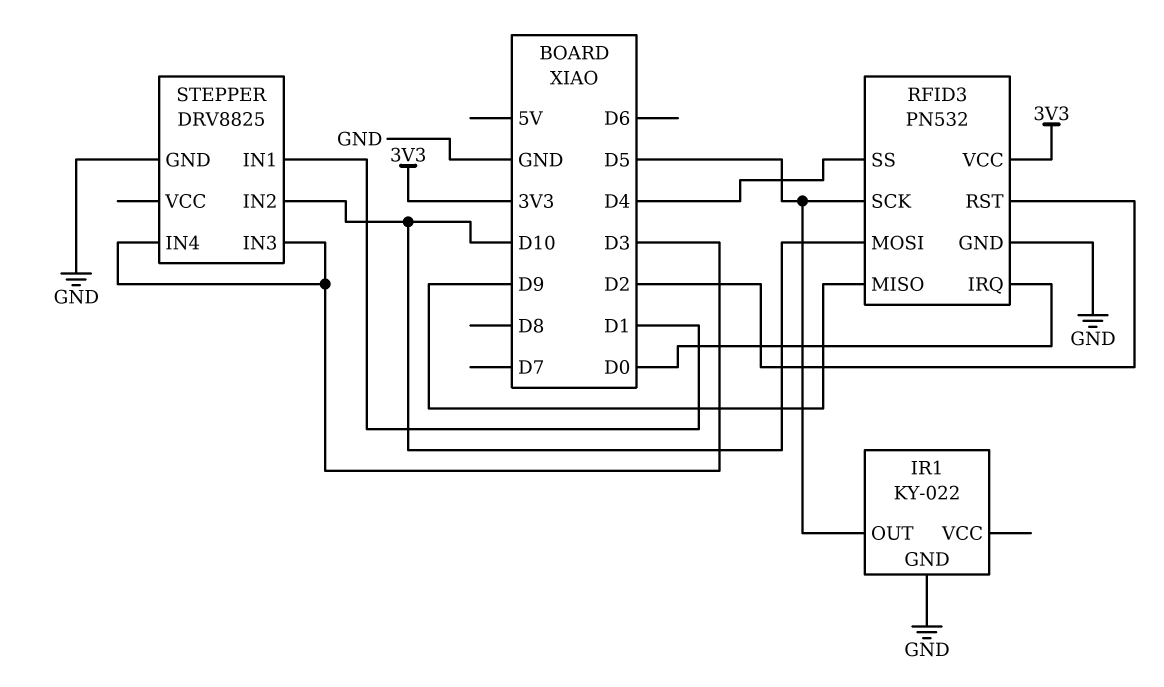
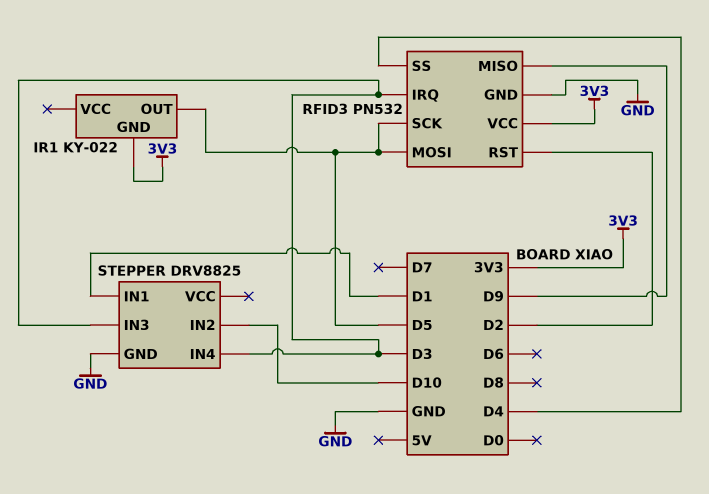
IR1 pin GND: GND -> 3V3
RFID3 pin IRQ: D0 -> D3
RFID3 pin MOSI: D10 -> D5

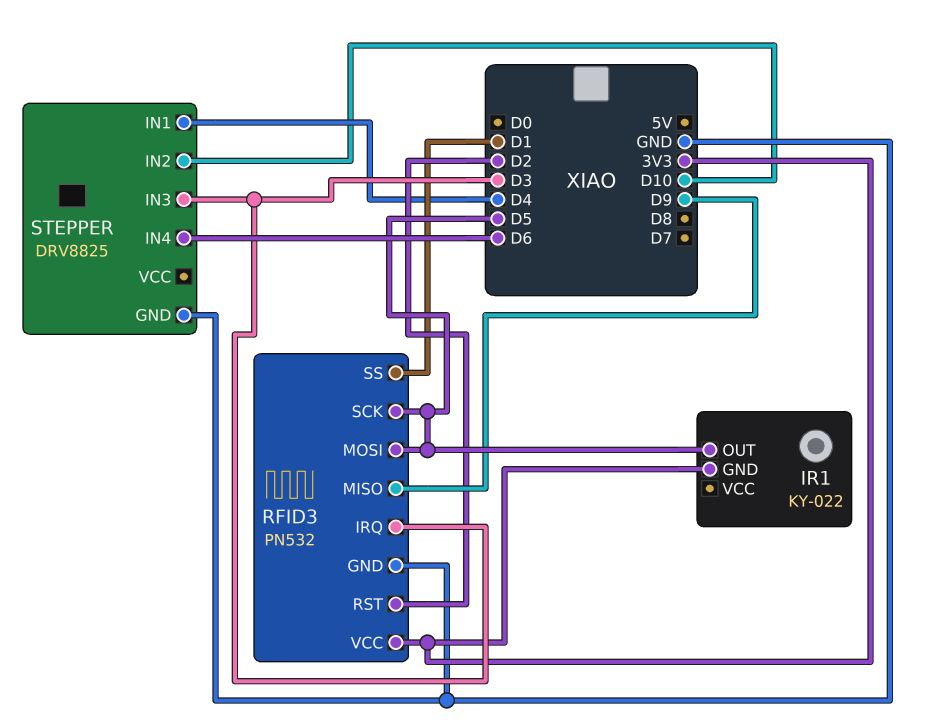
RFID3 pin SS: D4 -> D1
STEPPER pin IN1: D1 -> D4
STEPPER pin IN4: D3 -> D6

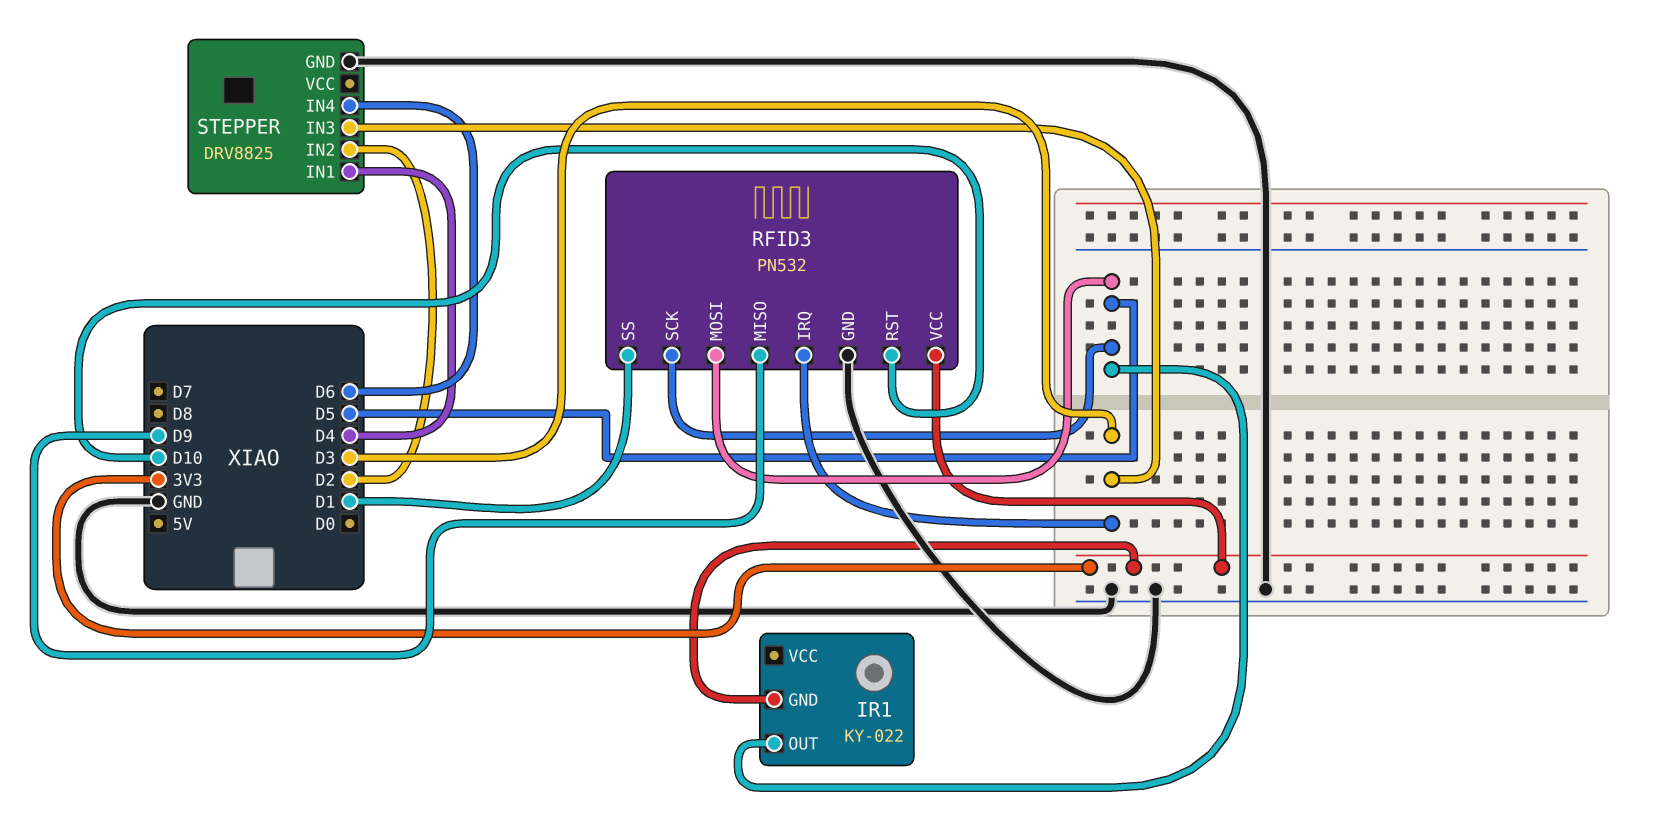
RFID3 pin RST: D2 -> D10
STEPPER pin IN2: D10 -> D2

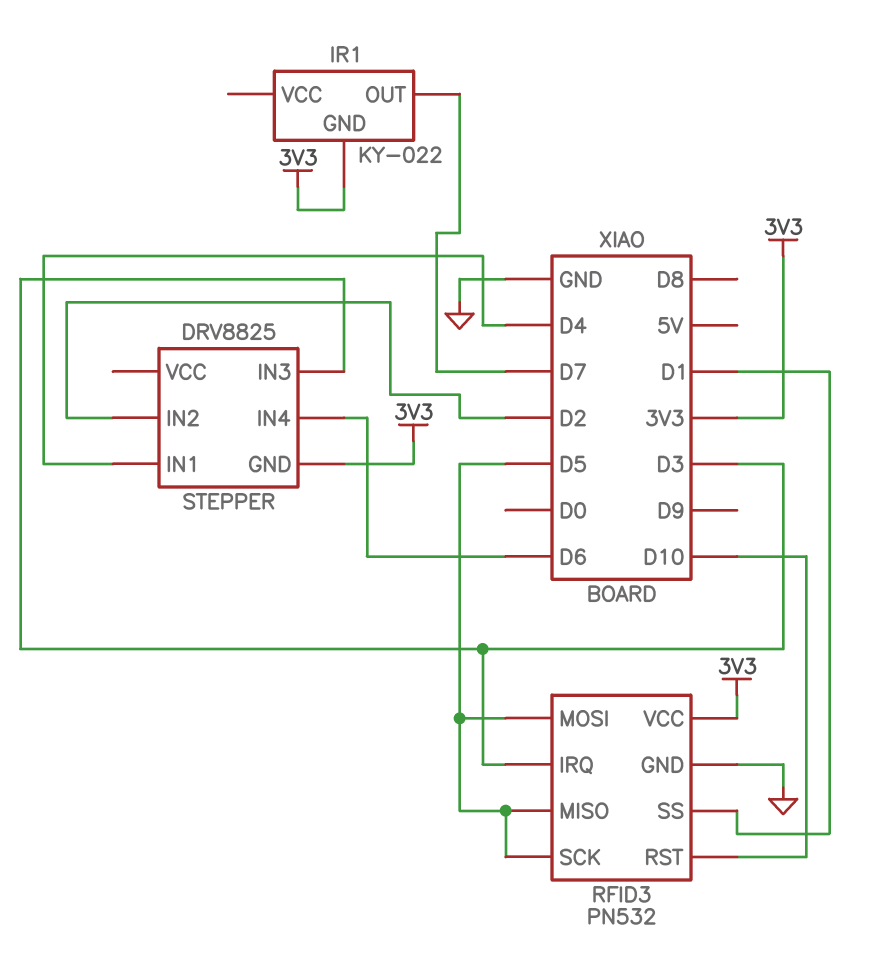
IR1 pin OUT: D5 -> D7
RFID3 pin MISO: D9 -> D5
STEPPER pin GND: GND -> 3V3

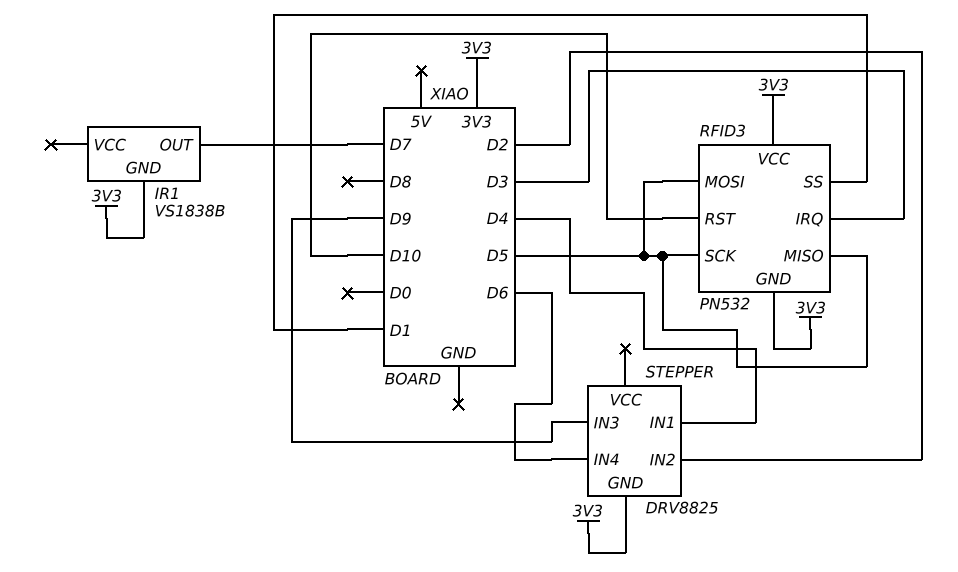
IR1: KY-022 -> VS1838B
RFID3 pin GND: GND -> 3V3
STEPPER pin IN3: D3 -> D9

